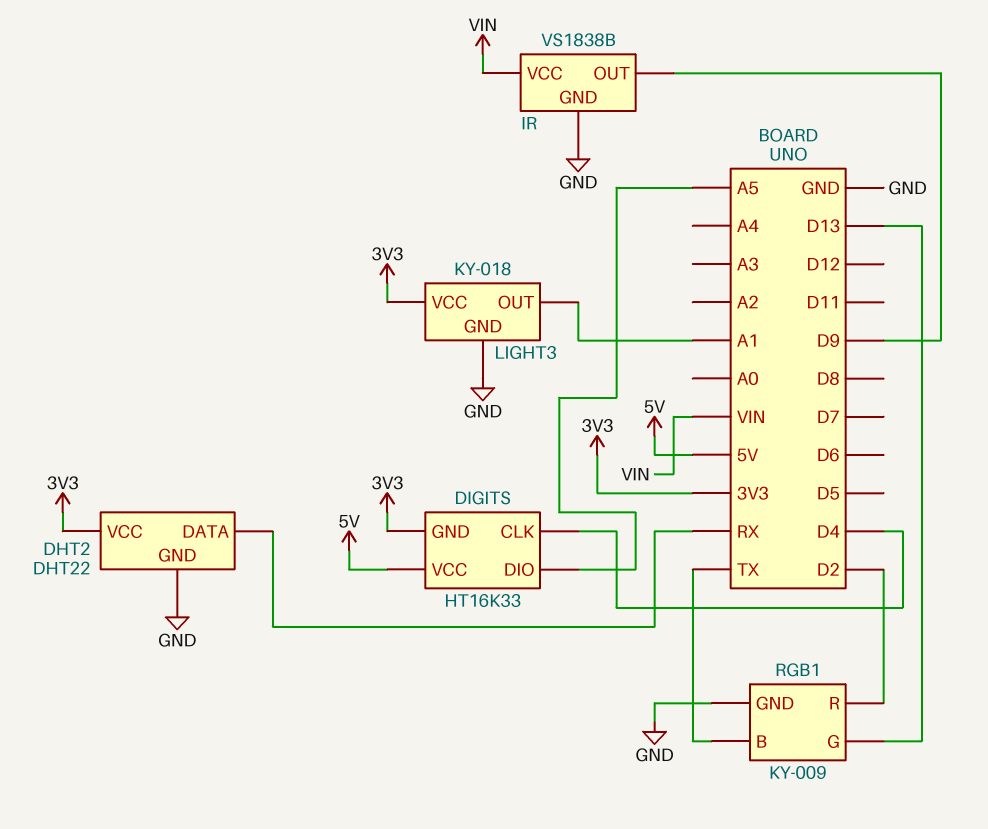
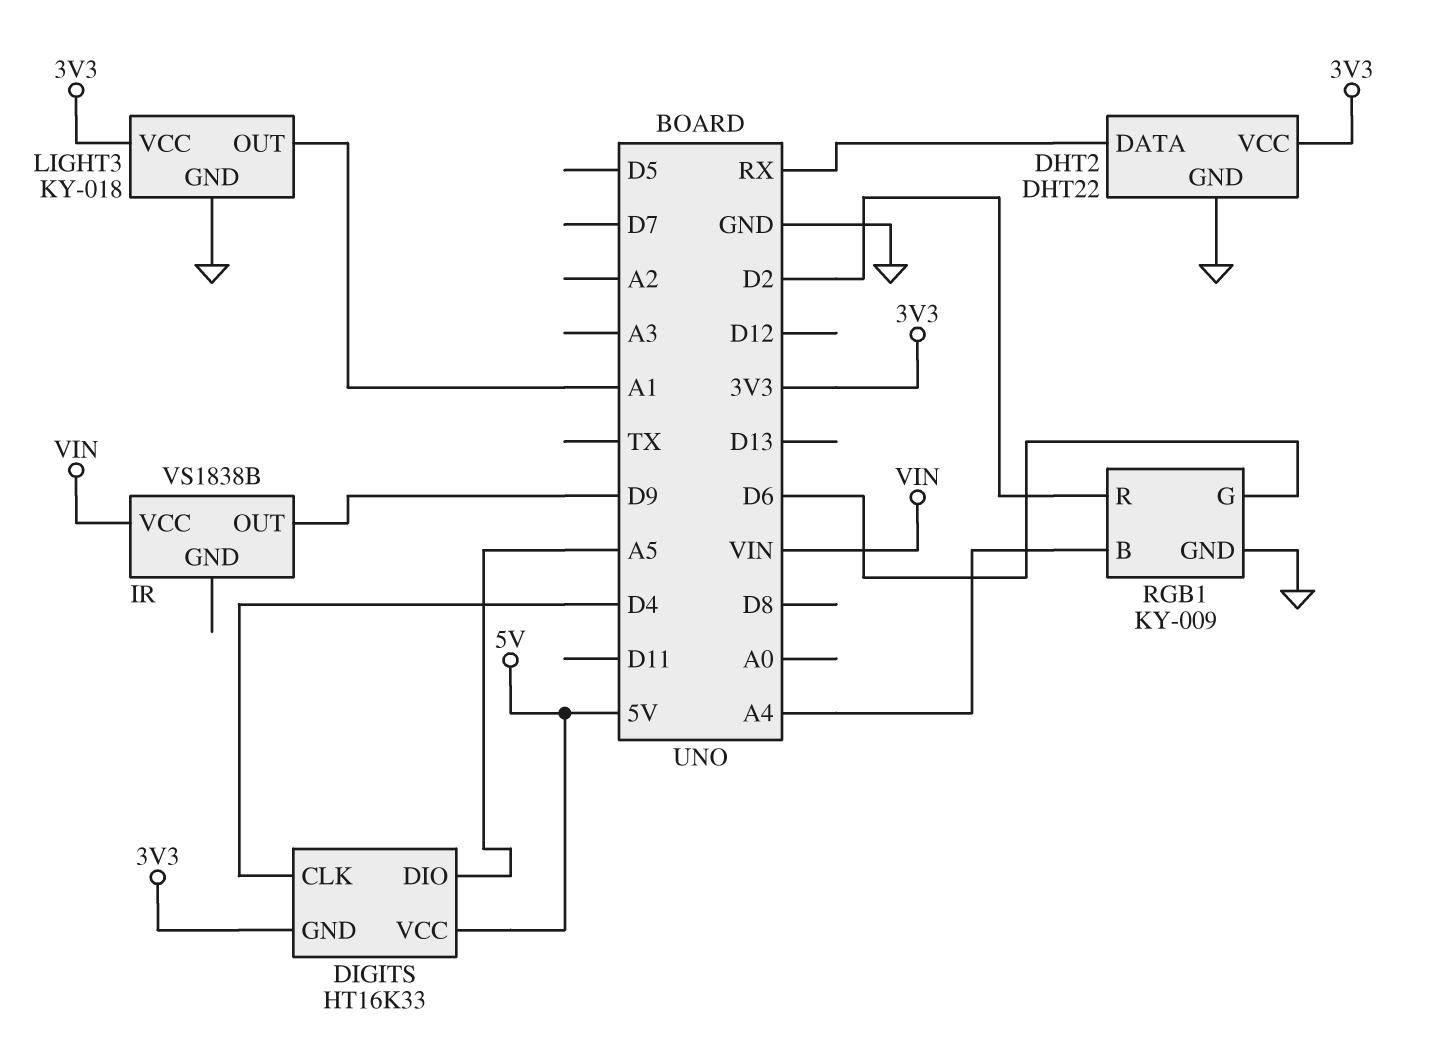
IR pin GND: GND -> none
RGB1 pin B: TX -> A4
RGB1 pin G: D13 -> D6

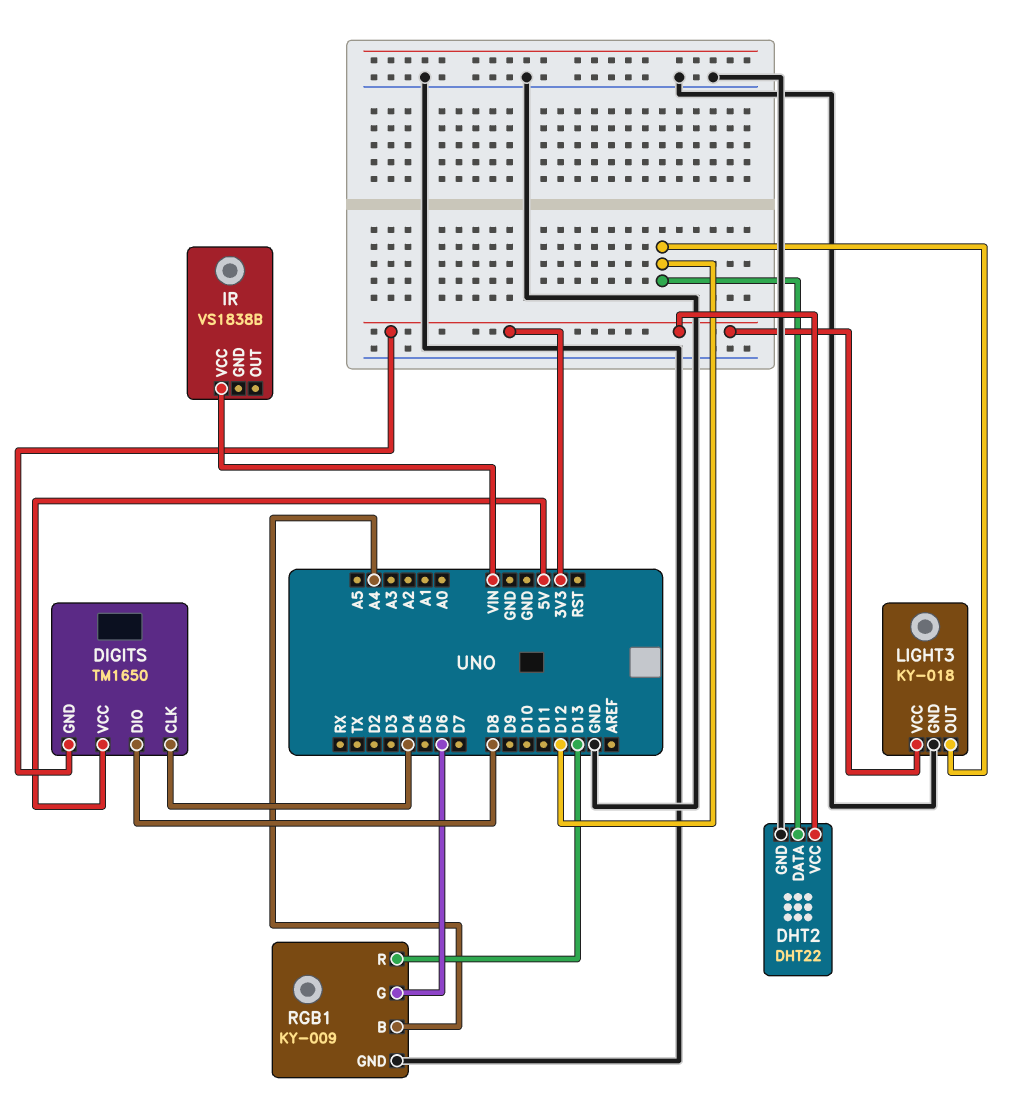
DHT2 pin DATA: RX -> D12
DIGITS: HT16K33 -> TM1650
DIGITS pin DIO: A5 -> D8
IR pin OUT: D9 -> none
LIGHT3 pin OUT: A1 -> D12
RGB1 pin R: D2 -> D13

